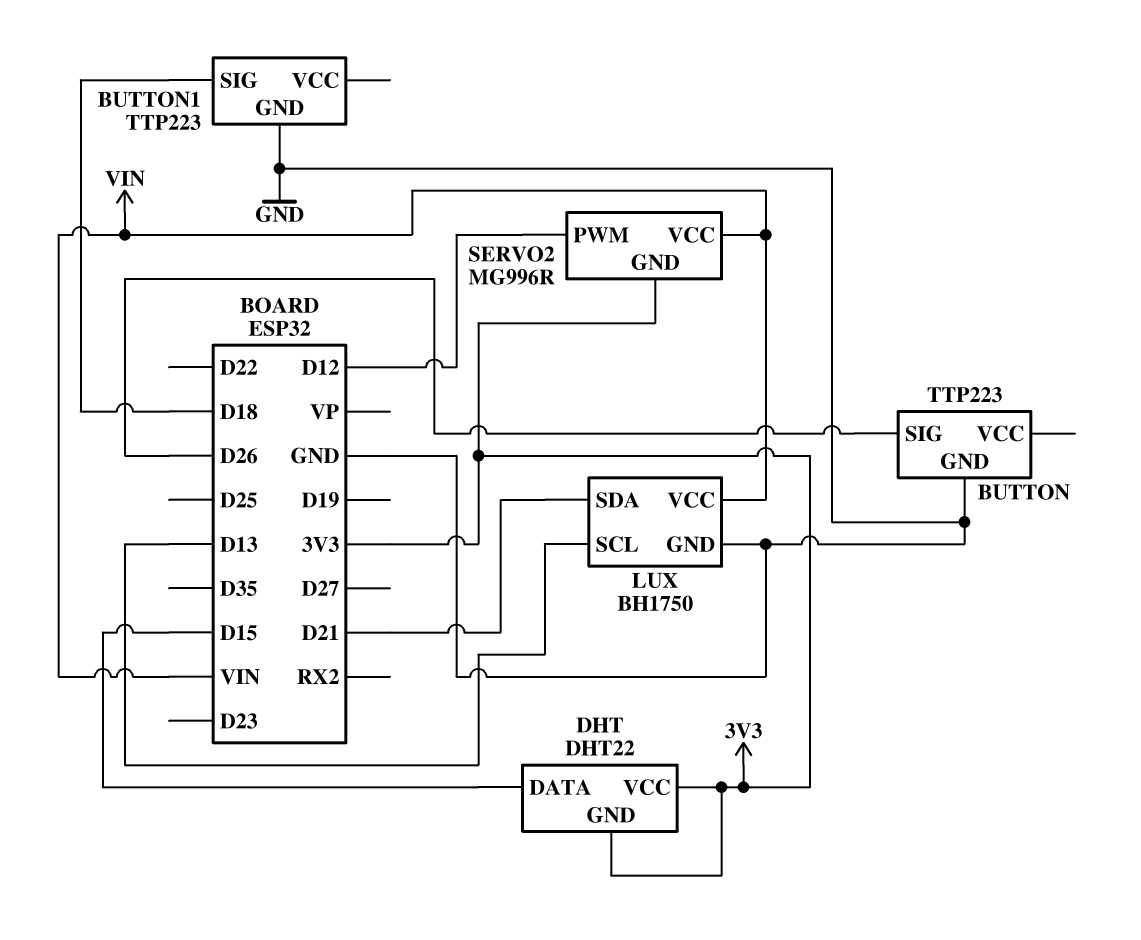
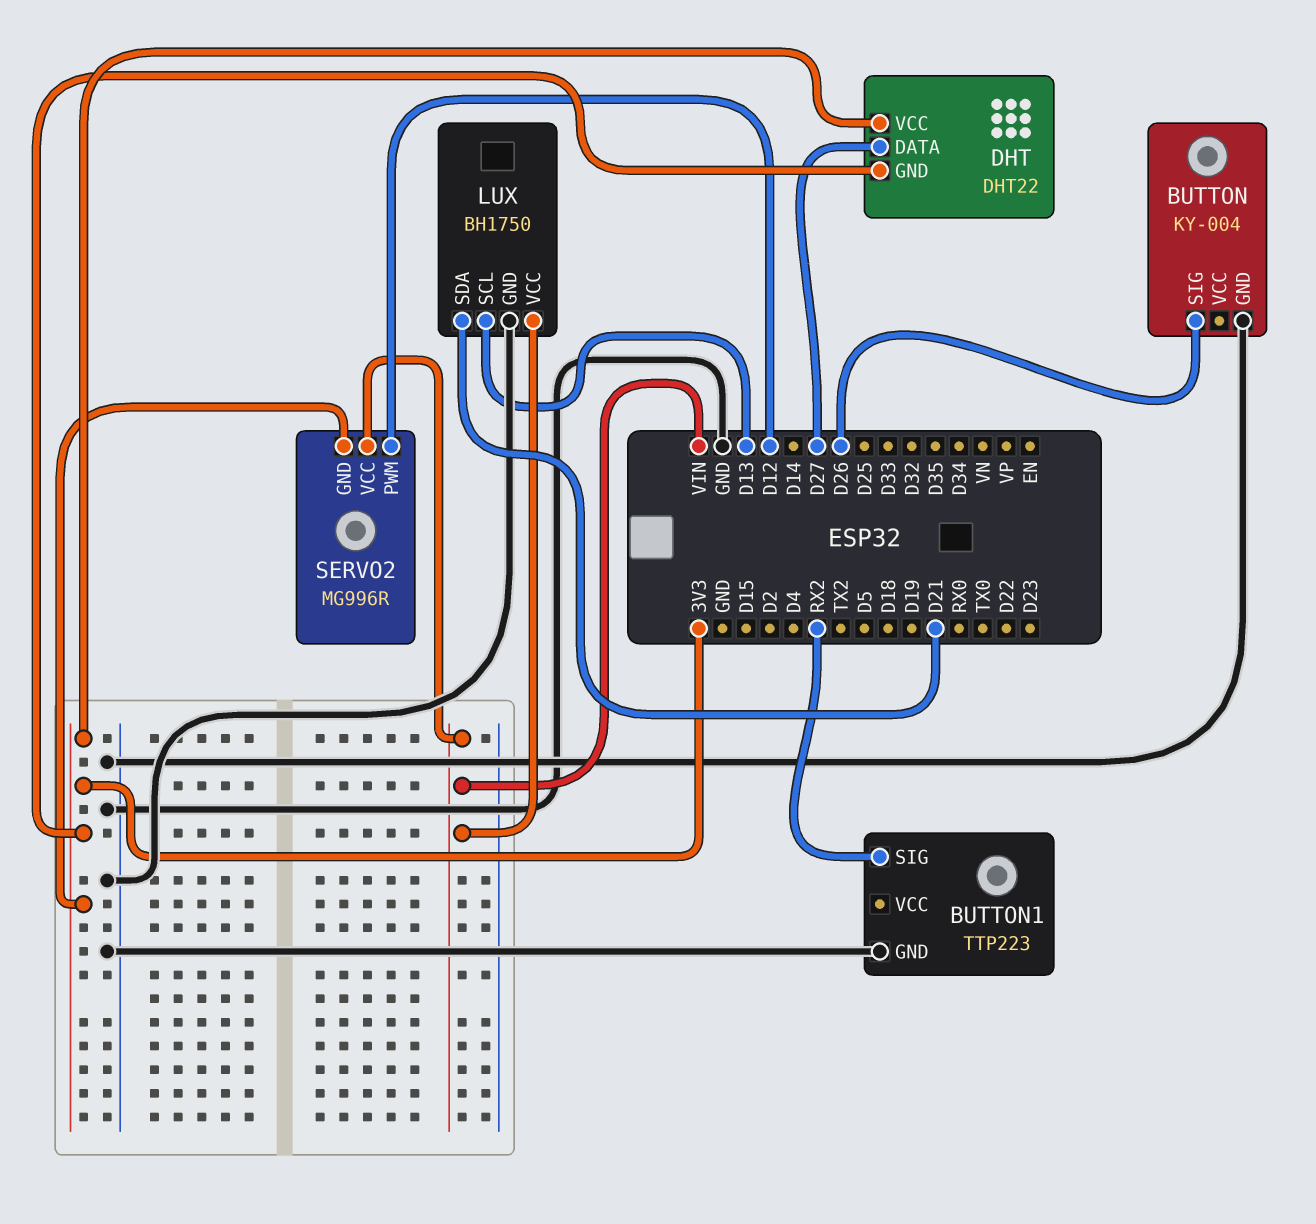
BUTTON: TTP223 -> KY-004
BUTTON1 pin SIG: D18 -> RX2
DHT pin DATA: D15 -> D27

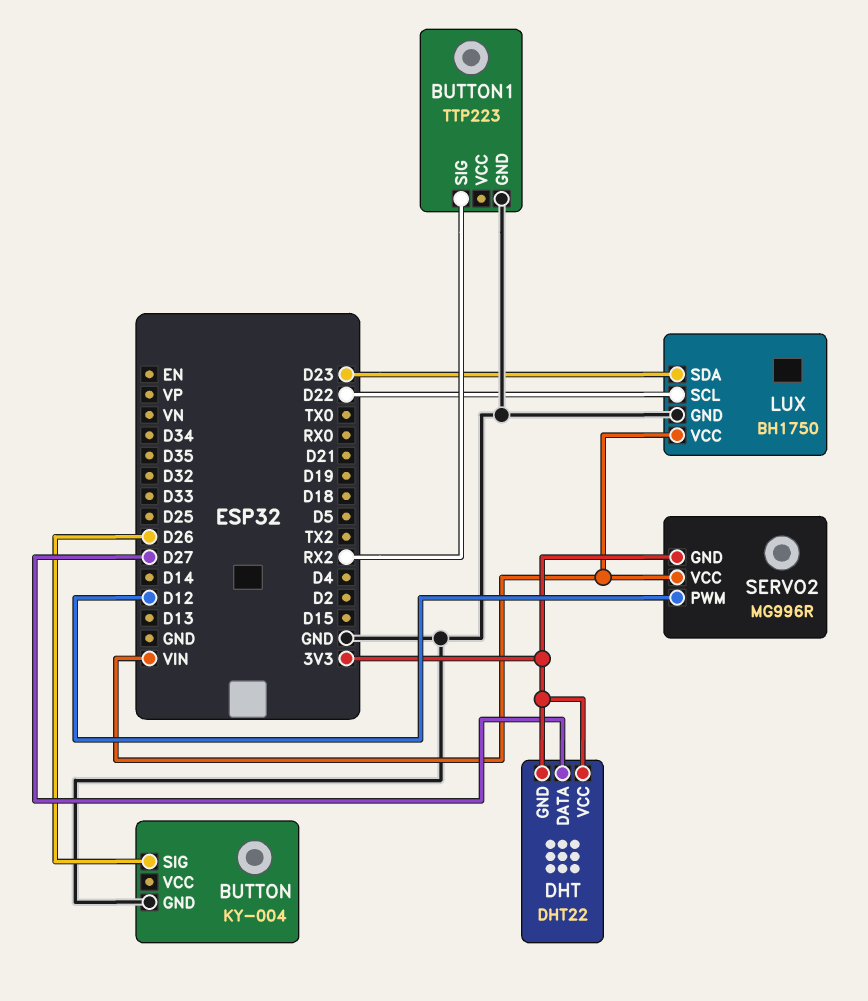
LUX pin SCL: D13 -> D22
LUX pin SDA: D21 -> D23

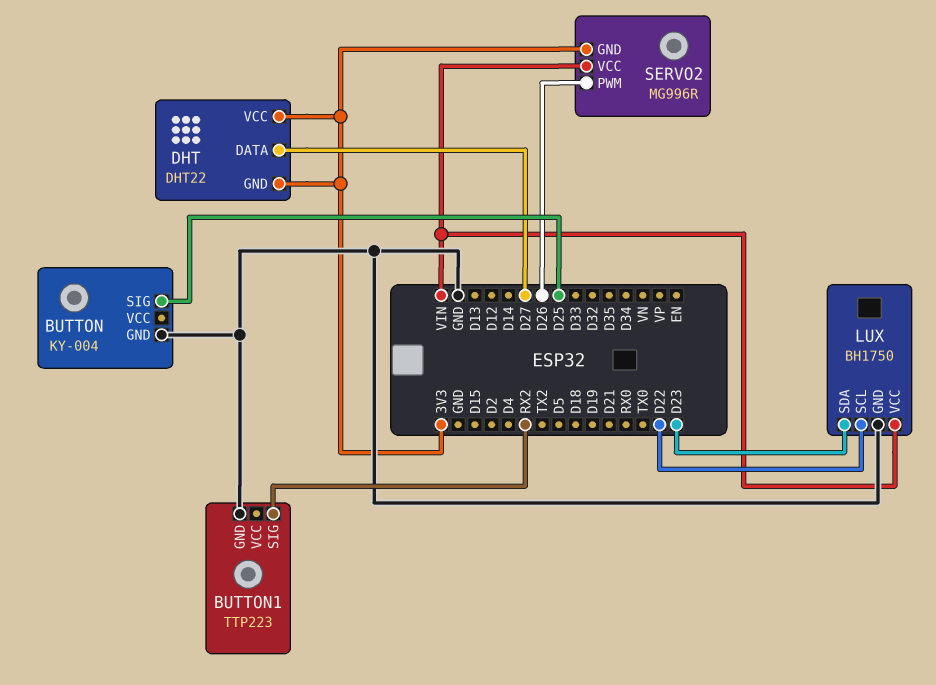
BUTTON pin SIG: D26 -> D25
SERVO2 pin PWM: D12 -> D26

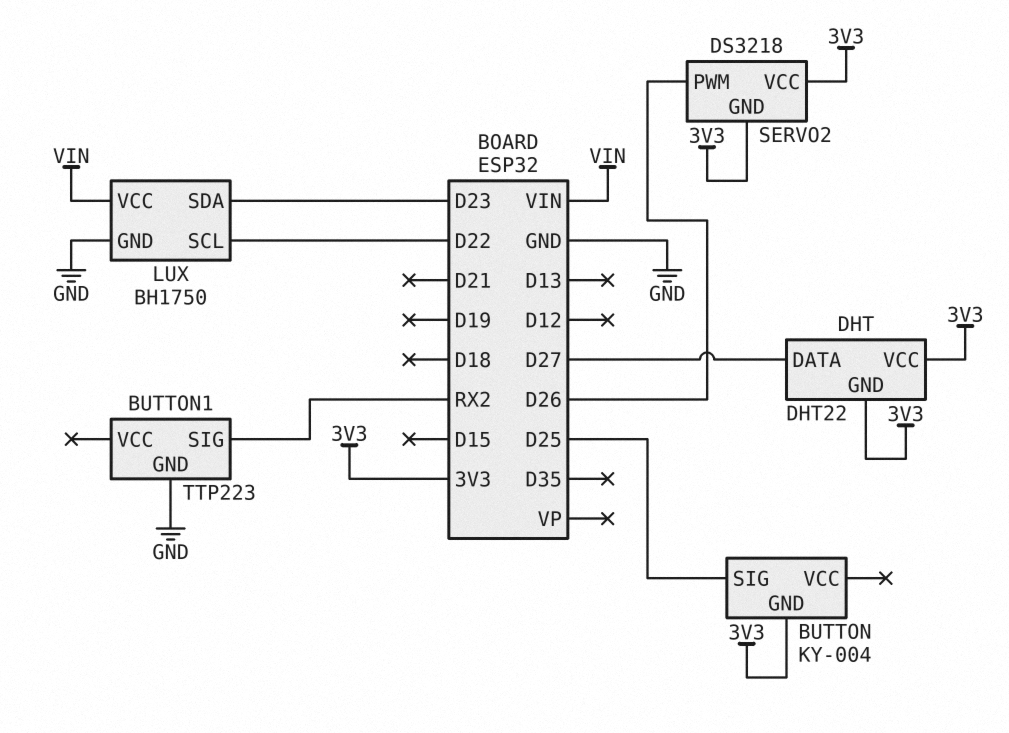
BUTTON pin GND: GND -> 3V3
SERVO2: MG996R -> DS3218
SERVO2 pin VCC: VIN -> 3V3

